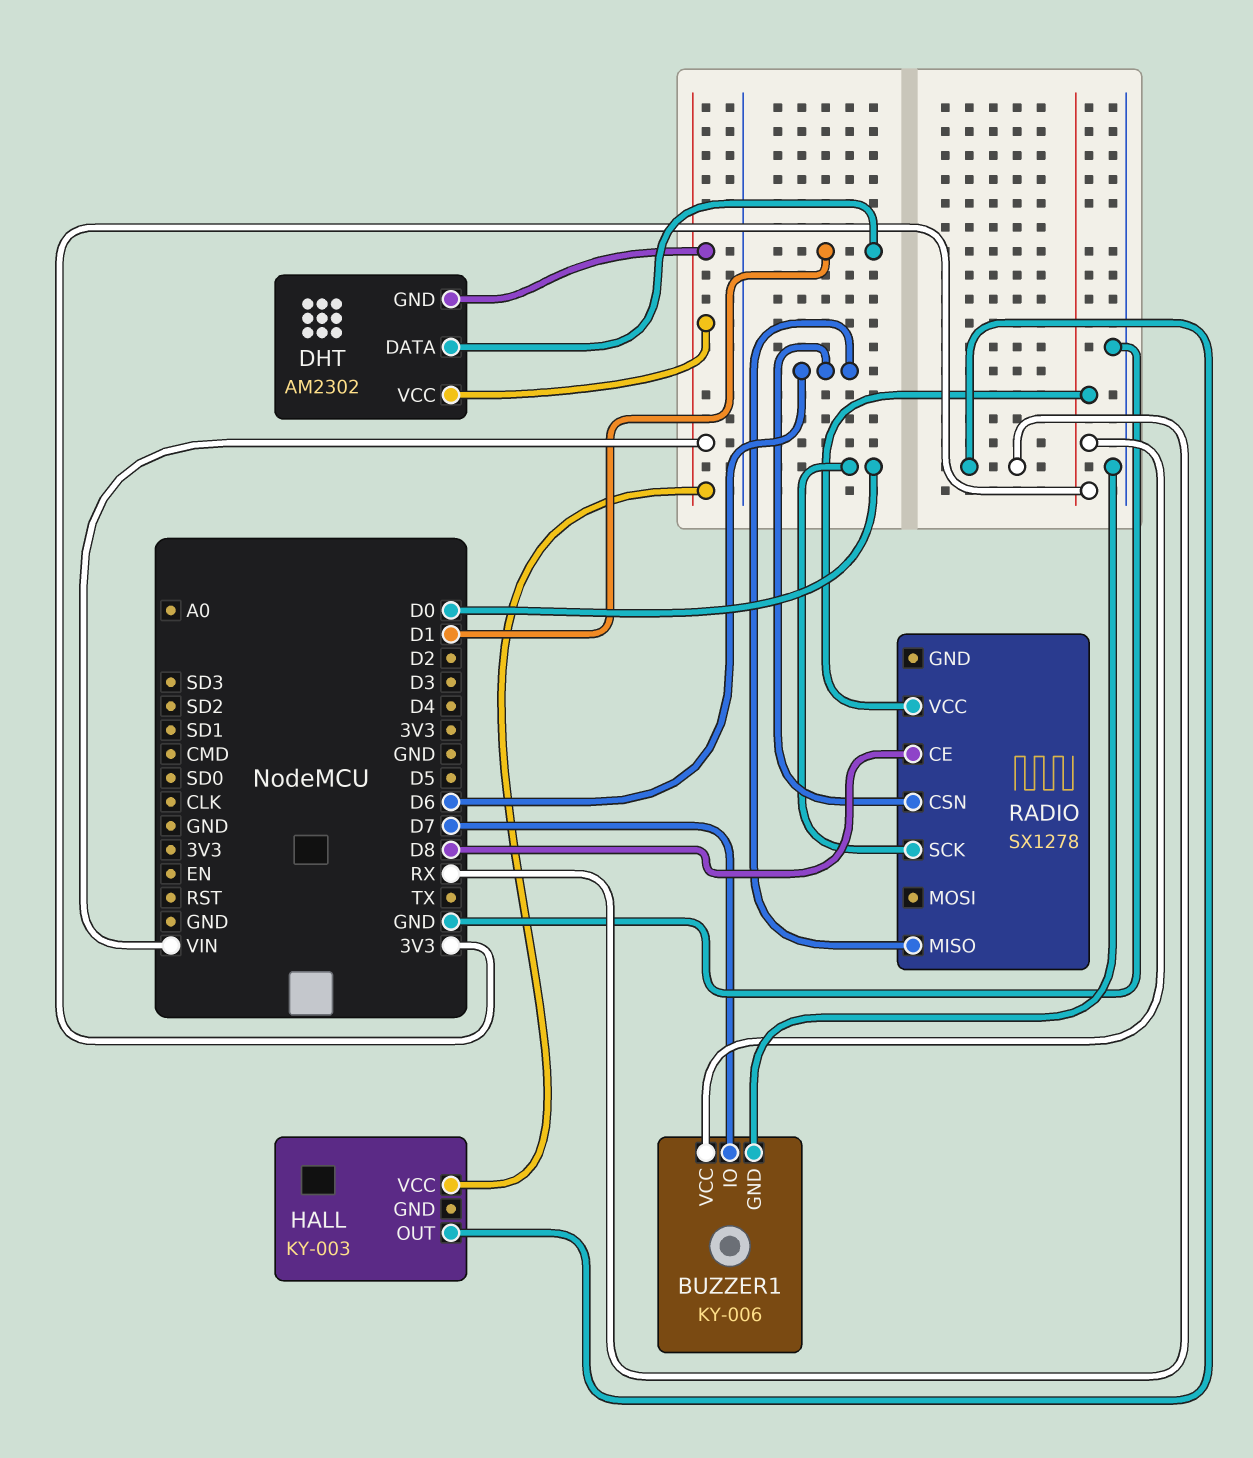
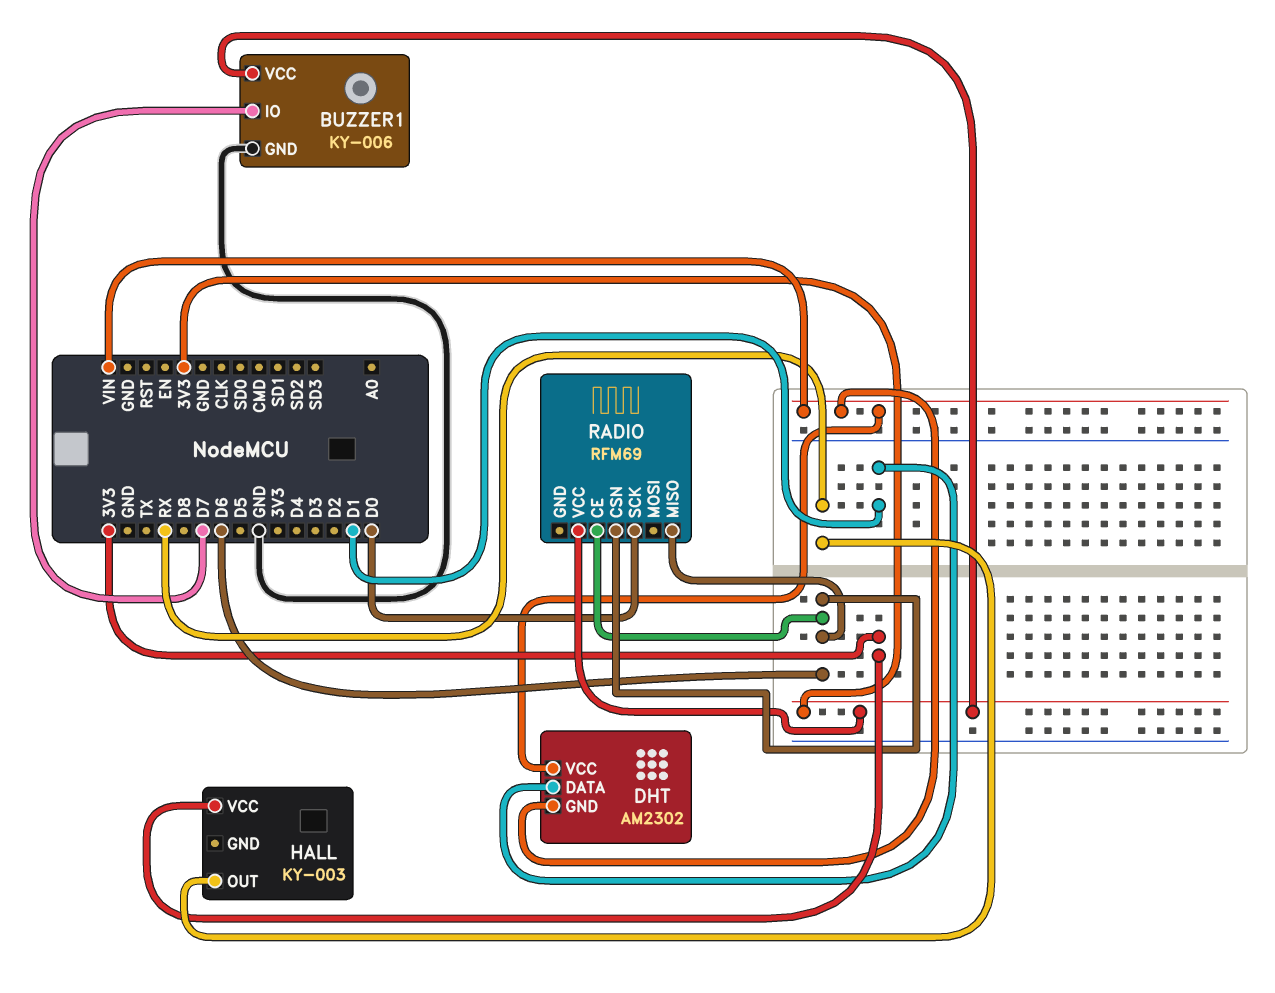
HALL pin VCC: VIN -> 3V3
RADIO: SX1278 -> RFM69
RADIO pin CE: D8 -> D6

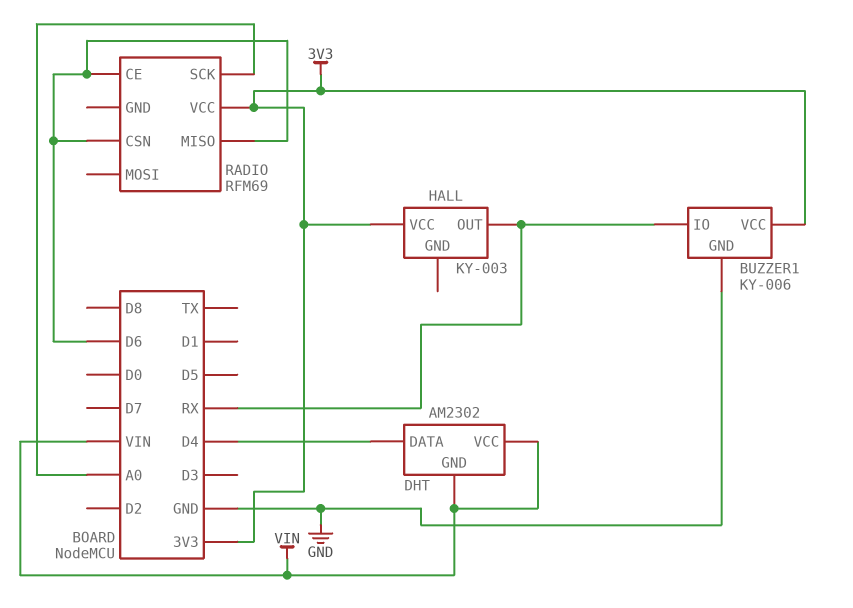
BUZZER1 pin IO: D7 -> RX
DHT pin DATA: D1 -> D4
RADIO pin SCK: D0 -> A0

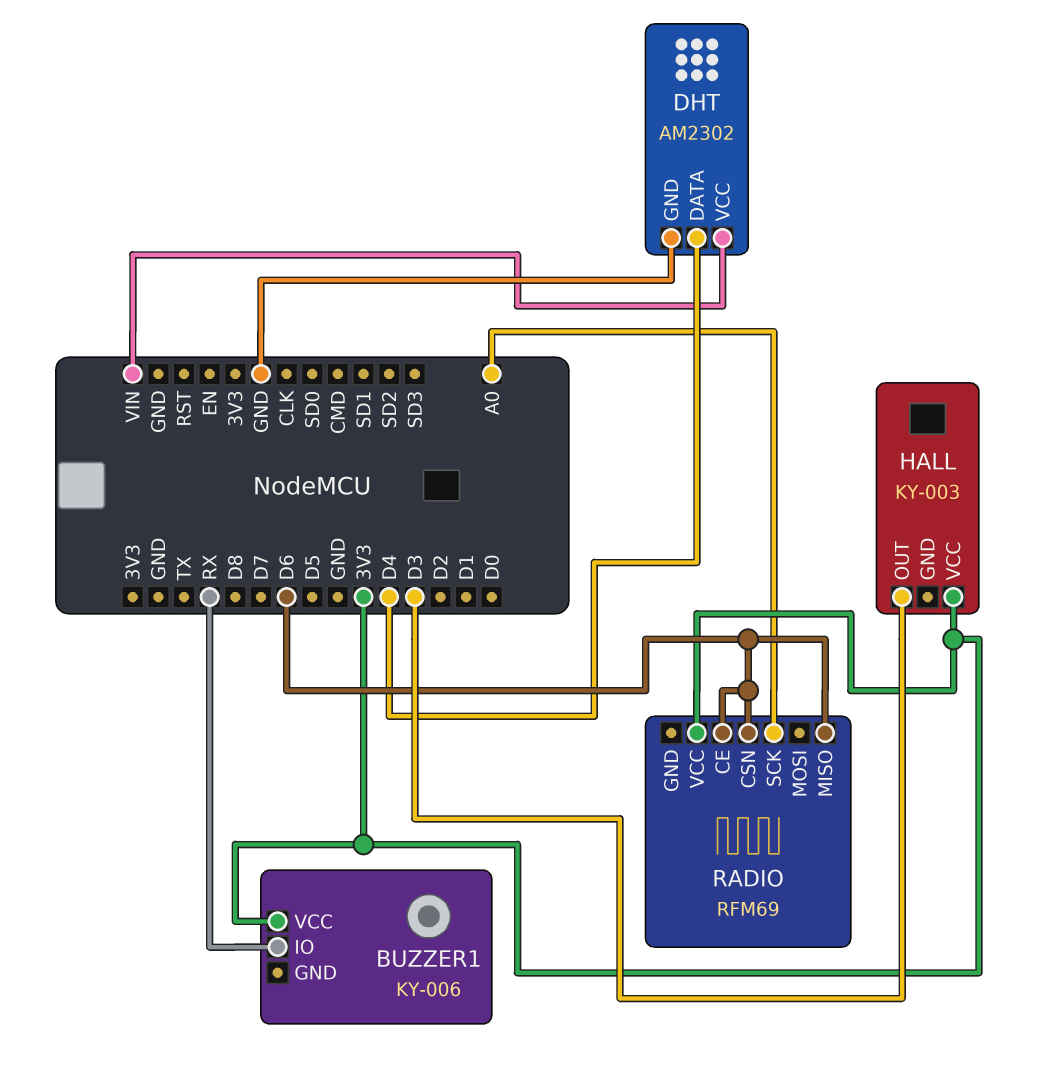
BUZZER1 pin GND: GND -> none
DHT pin GND: VIN -> GND
HALL pin OUT: RX -> D3

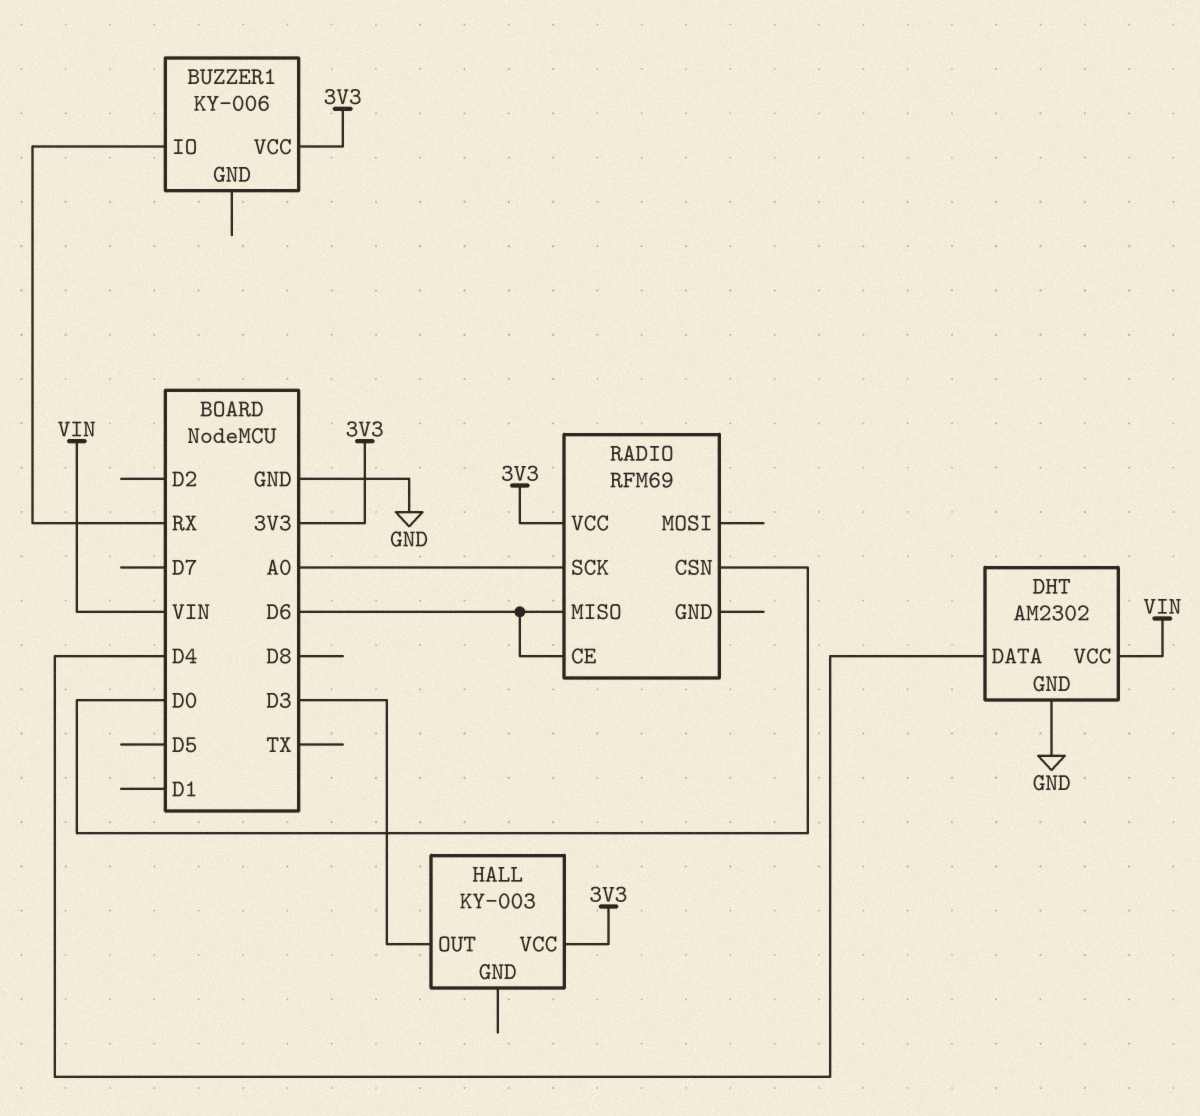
RADIO pin CSN: D6 -> D0

